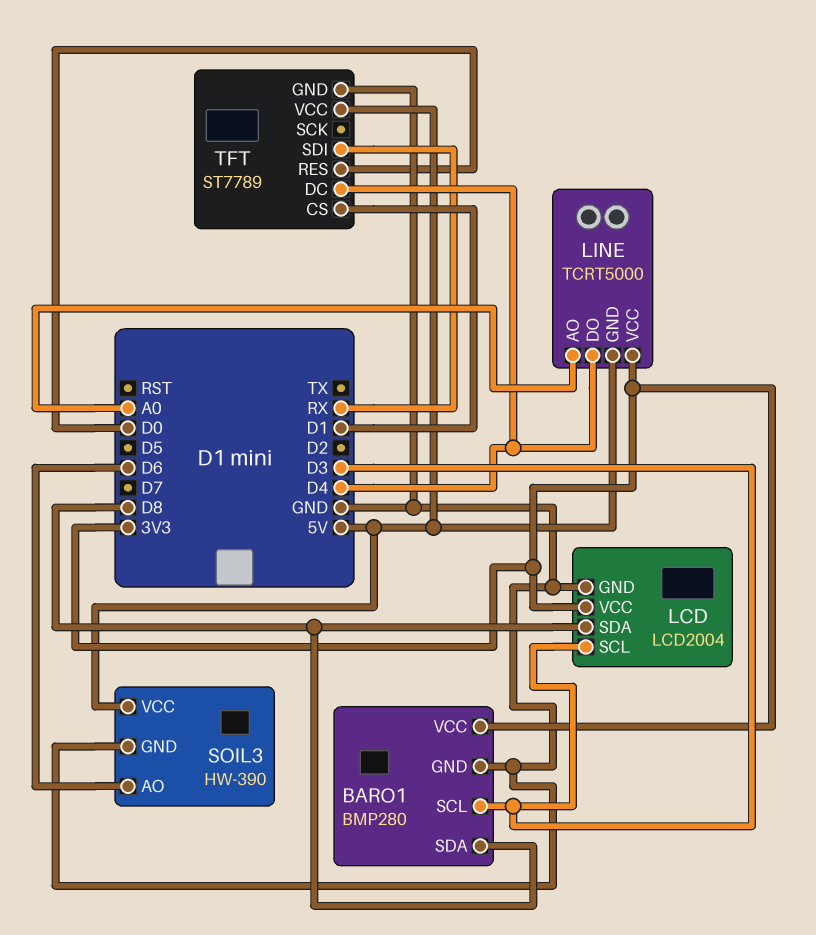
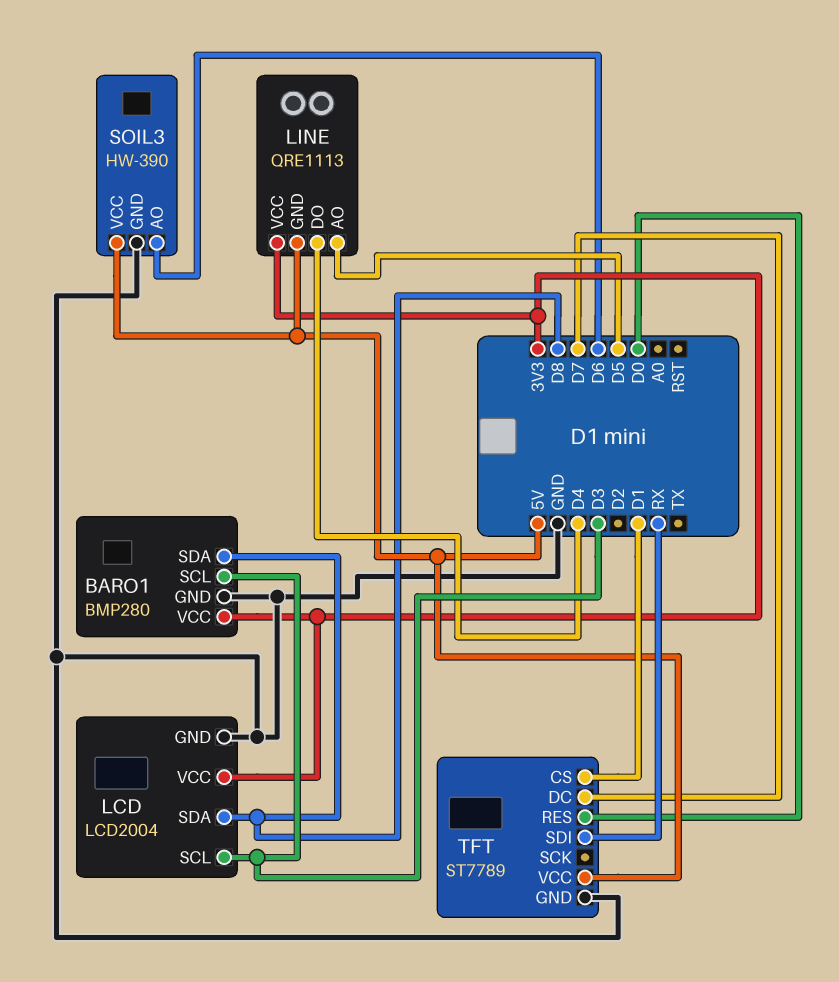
LINE: TCRT5000 -> QRE1113
LINE pin AO: A0 -> D5
TFT pin DC: D4 -> D7

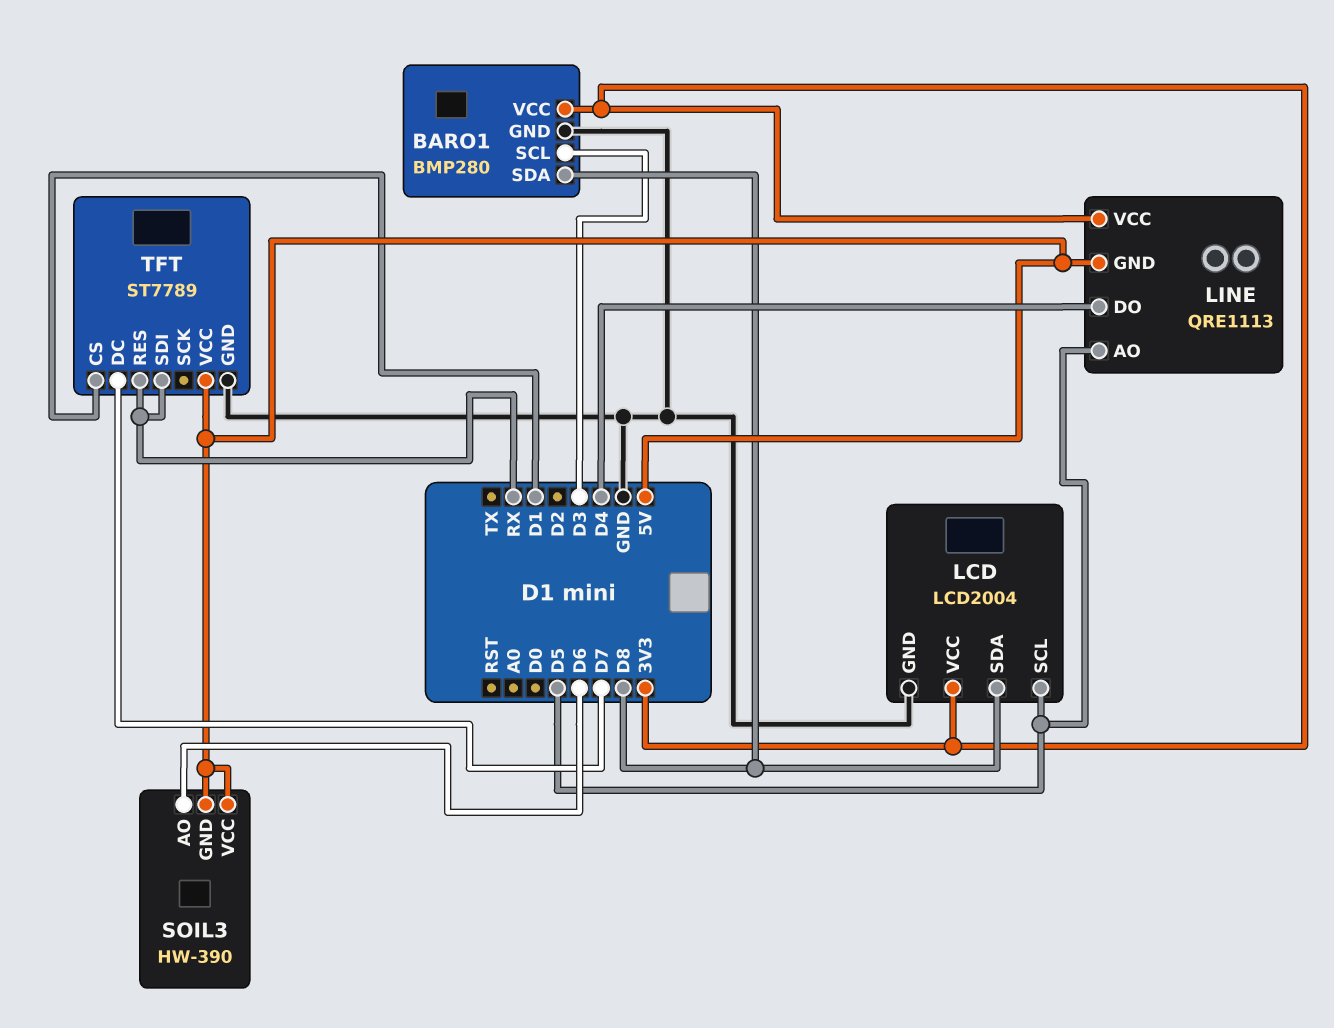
LCD pin SCL: D3 -> D5
SOIL3 pin GND: GND -> 5V
TFT pin RES: D0 -> RX

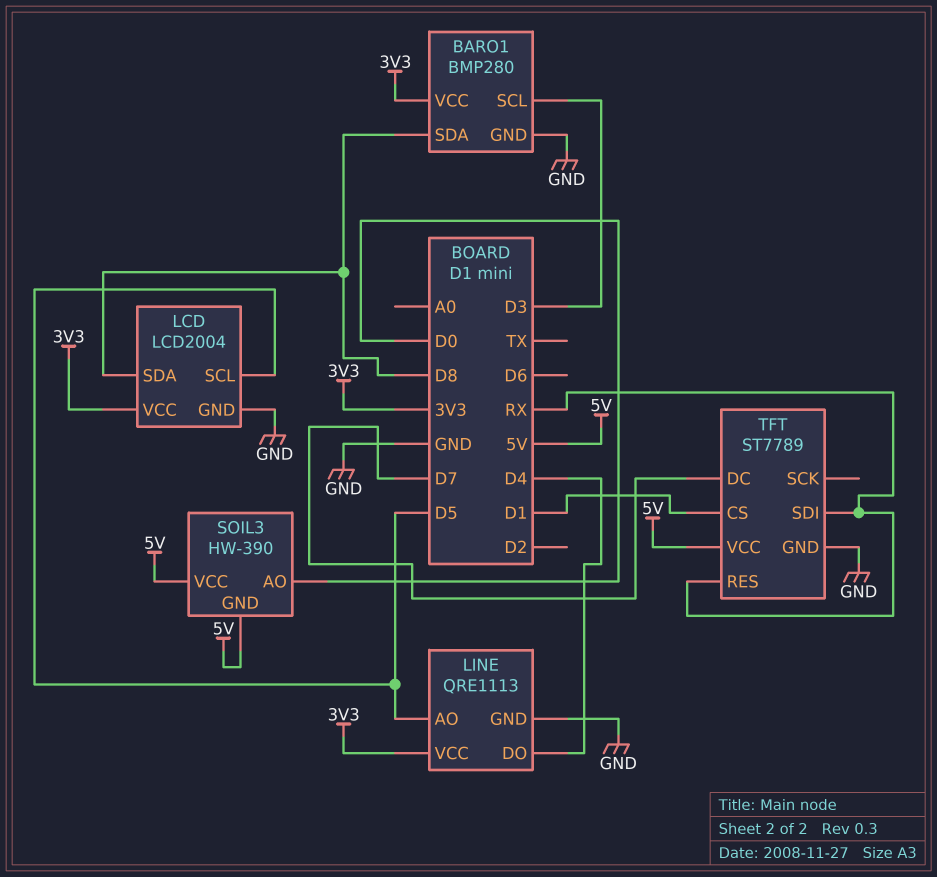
LINE pin GND: 5V -> GND
SOIL3 pin AO: D6 -> D0

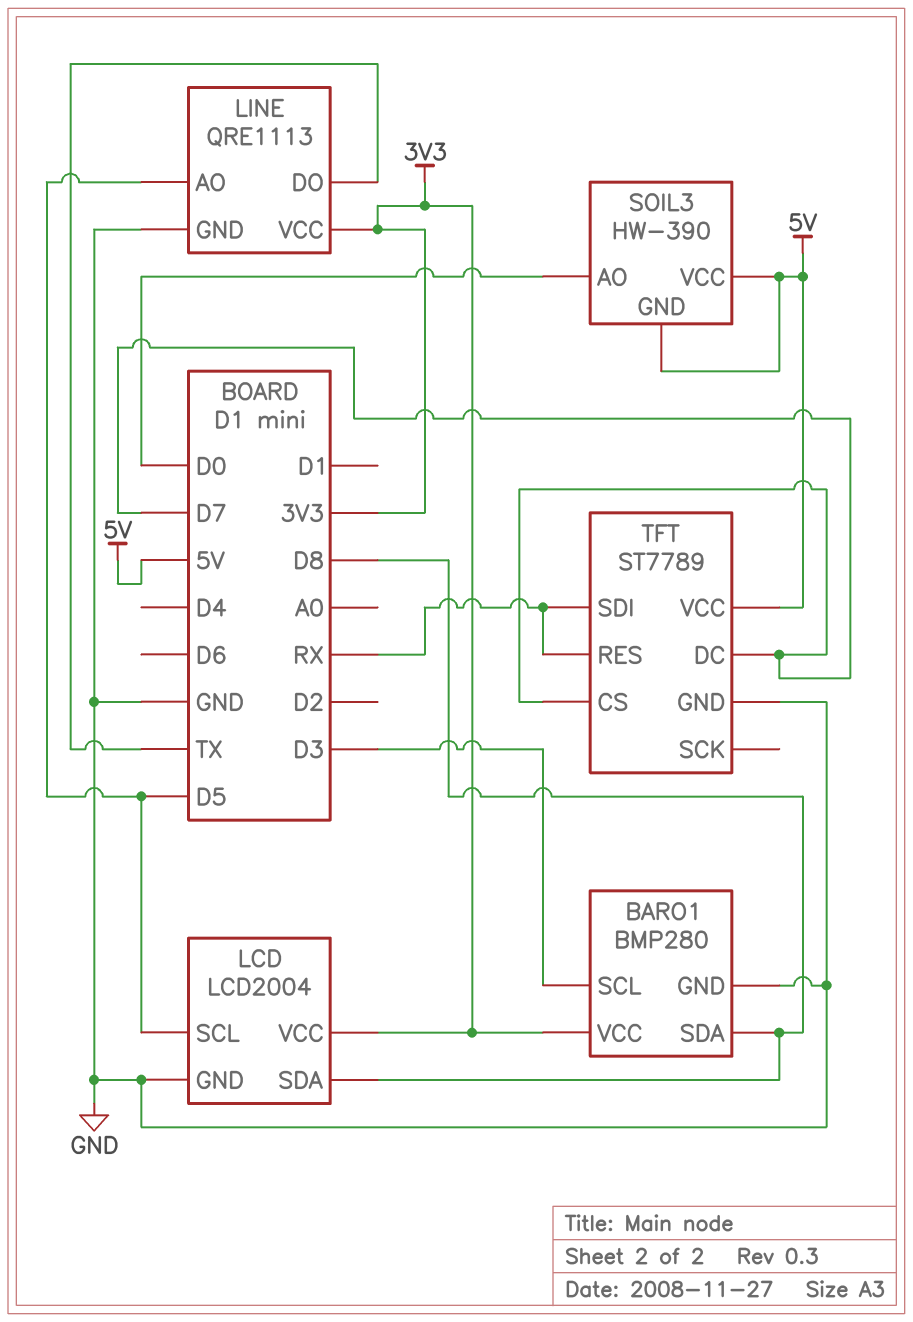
LINE pin DO: D4 -> TX
TFT pin CS: D1 -> D7

